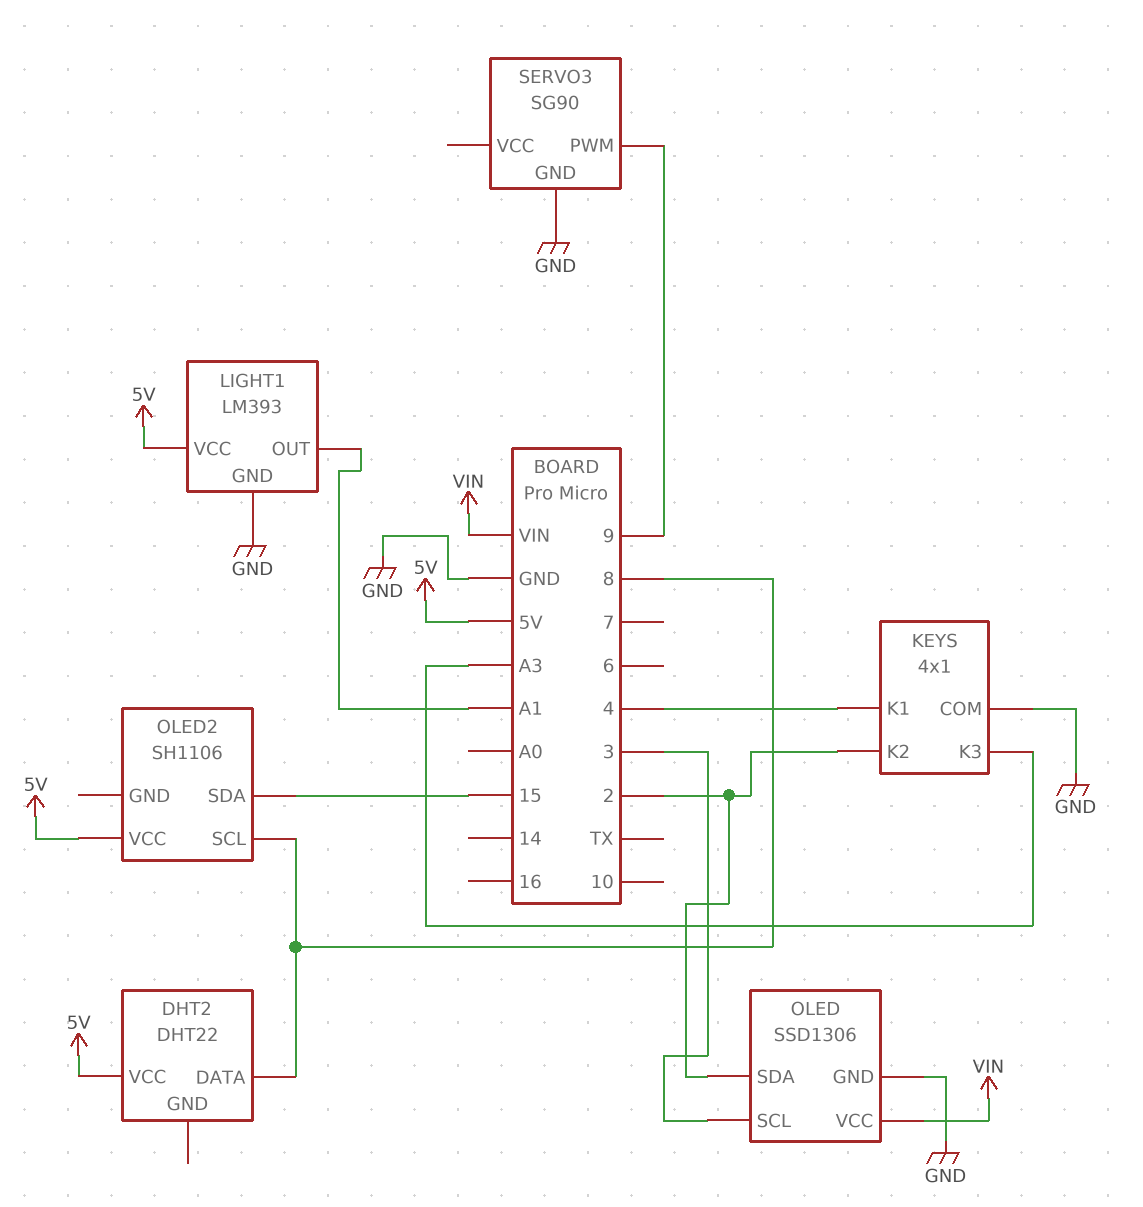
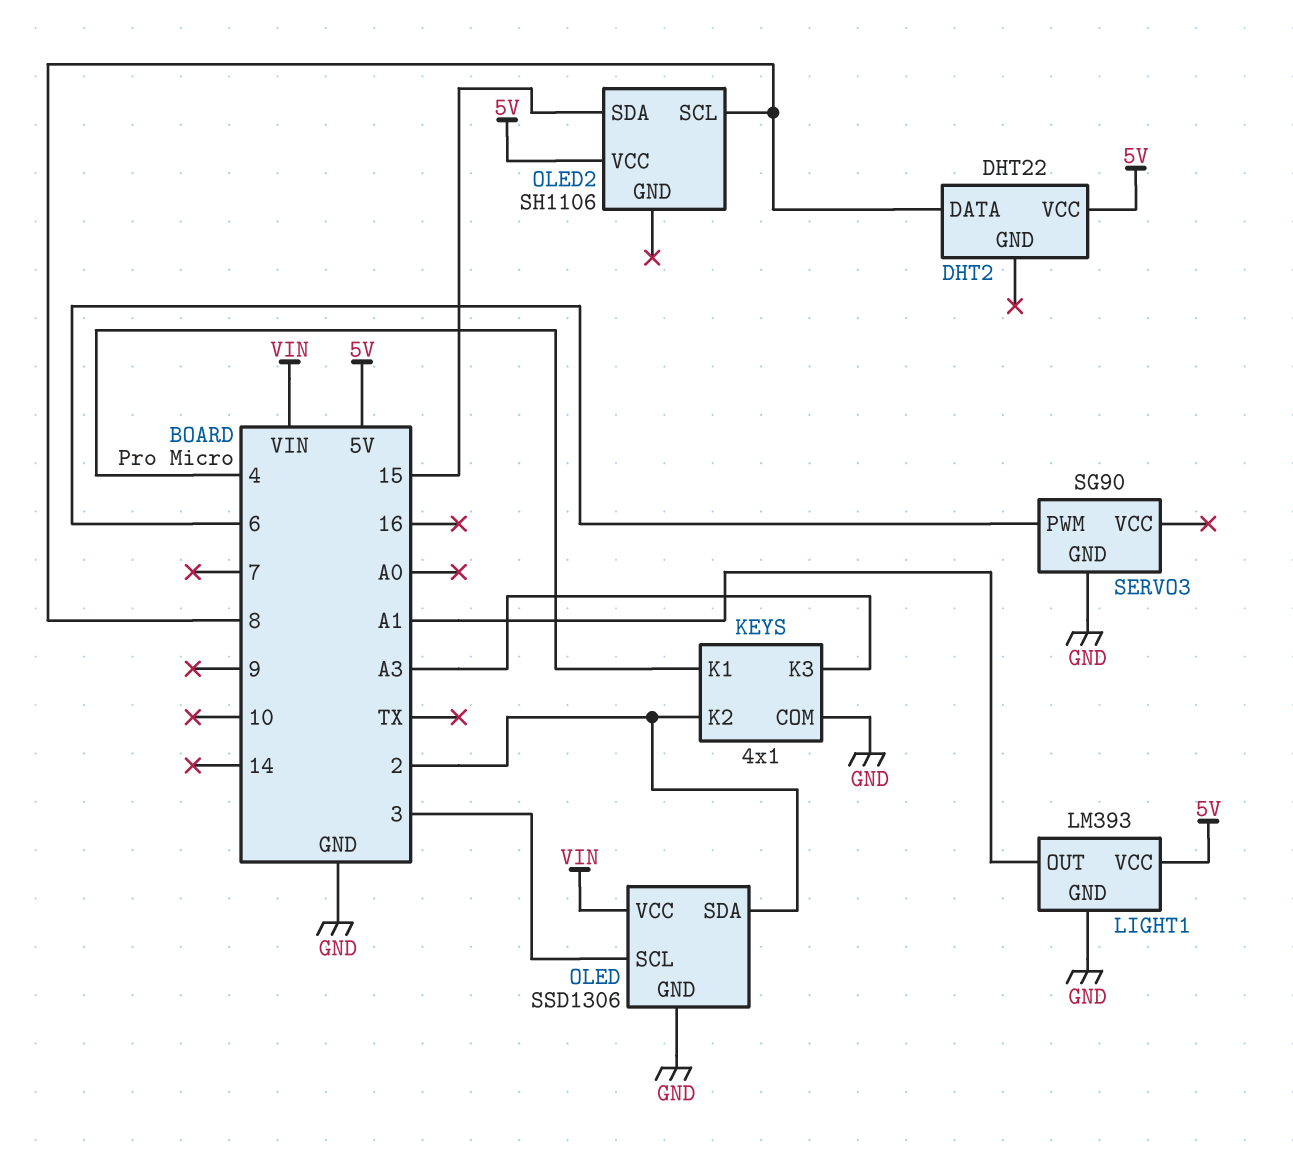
SERVO3 pin PWM: 9 -> 6

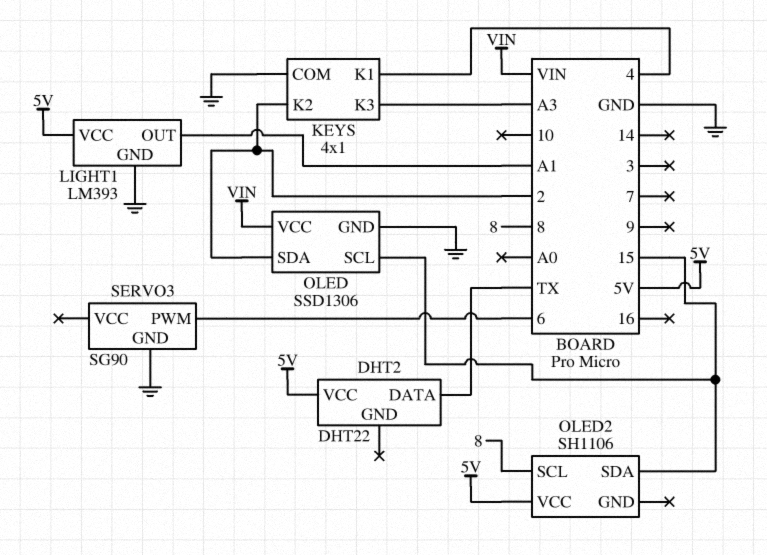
DHT2 pin DATA: 8 -> TX
OLED pin SCL: 3 -> 15

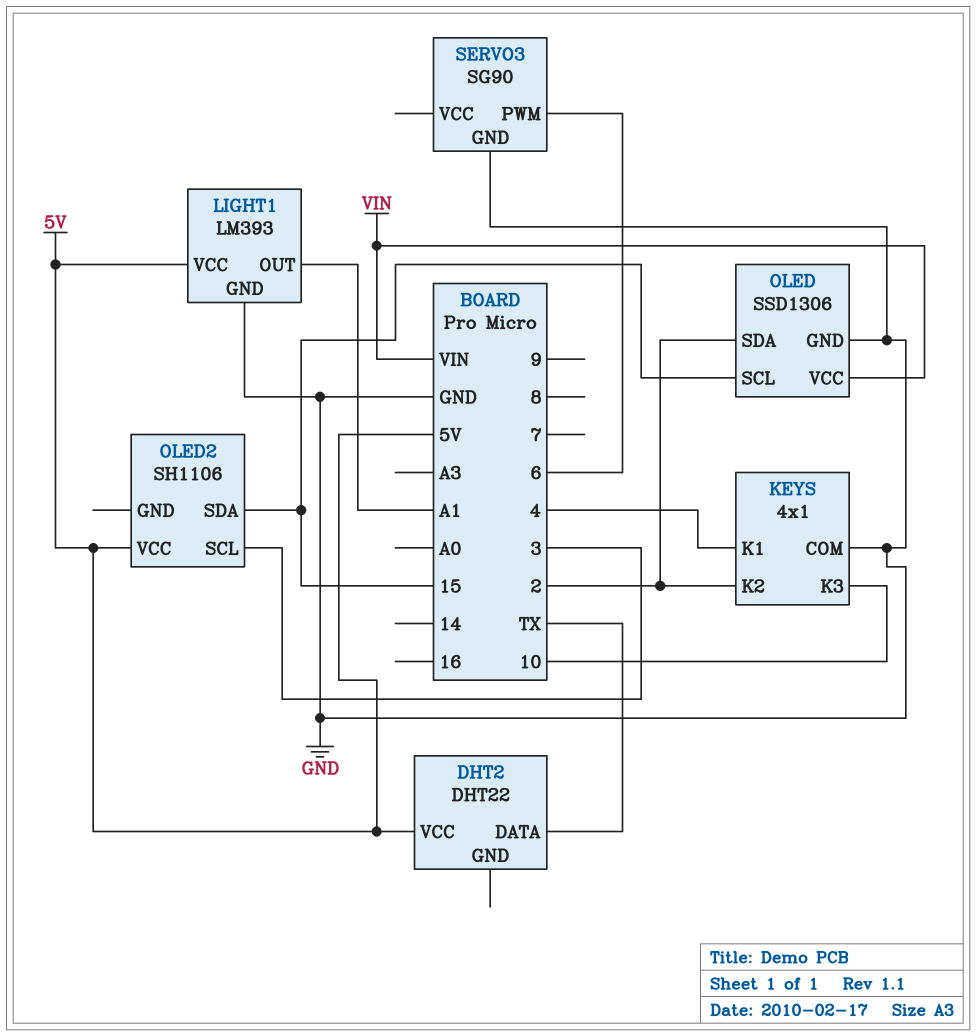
KEYS pin K3: A3 -> 10
OLED2 pin SCL: 8 -> 3

